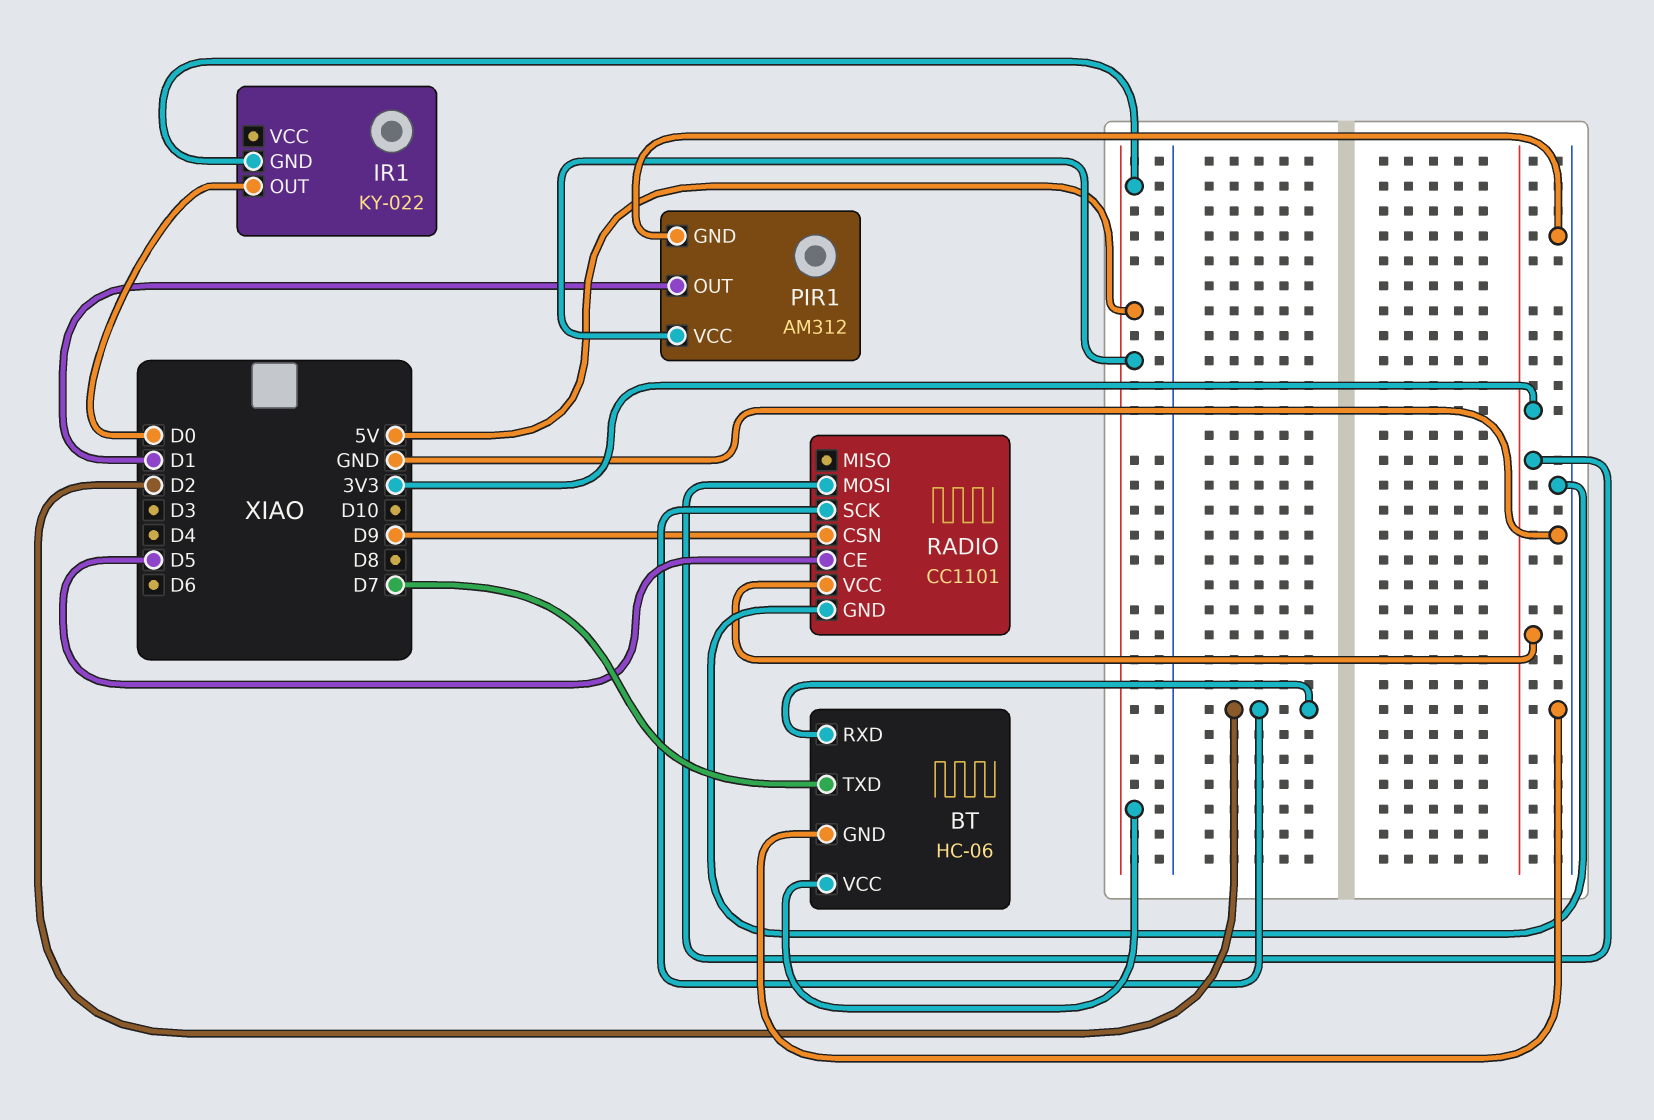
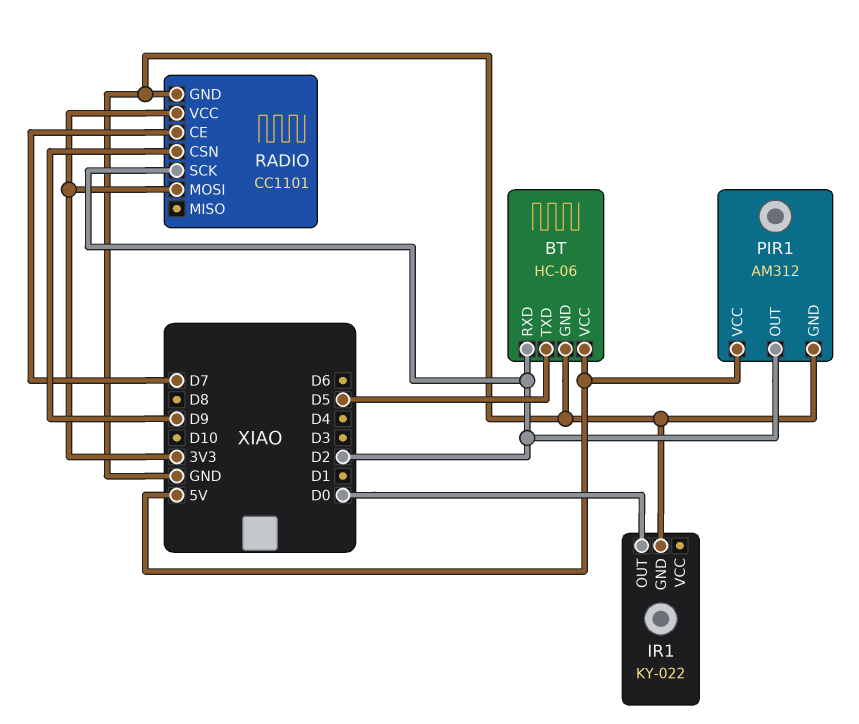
BT pin TXD: D7 -> D5
IR1 pin GND: 5V -> GND
PIR1 pin OUT: D1 -> D2
RADIO pin CE: D5 -> D7

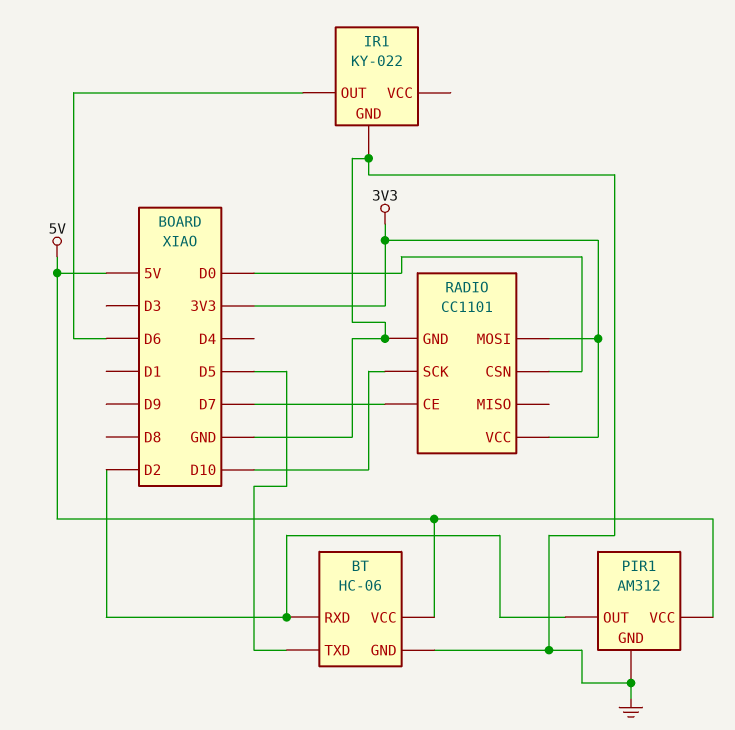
IR1 pin OUT: D0 -> D6
RADIO pin CSN: D9 -> D0
RADIO pin SCK: D2 -> D10

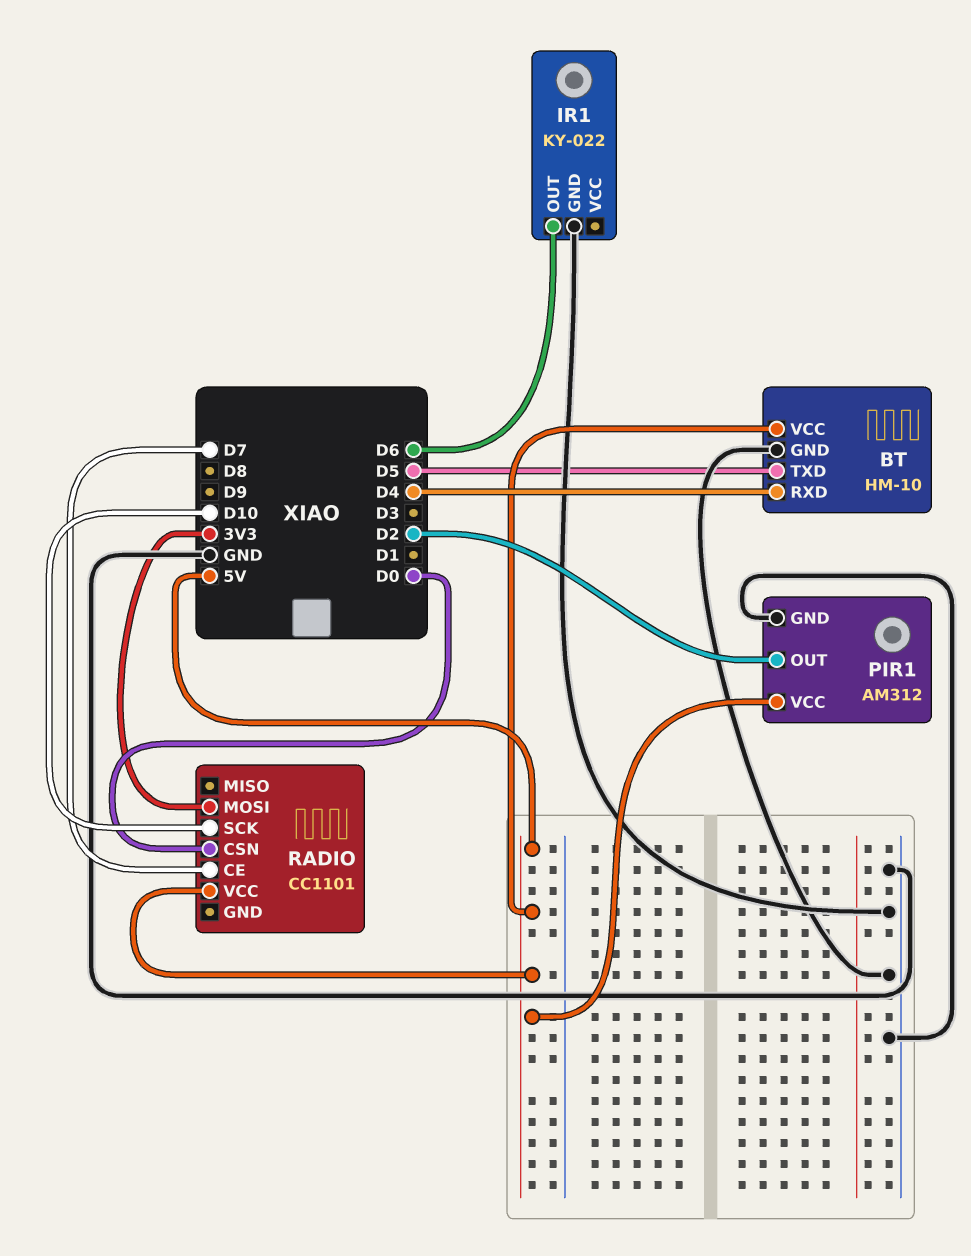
BT: HC-06 -> HM-10
BT pin RXD: D2 -> D4
RADIO pin GND: GND -> none
RADIO pin VCC: 3V3 -> 5V

